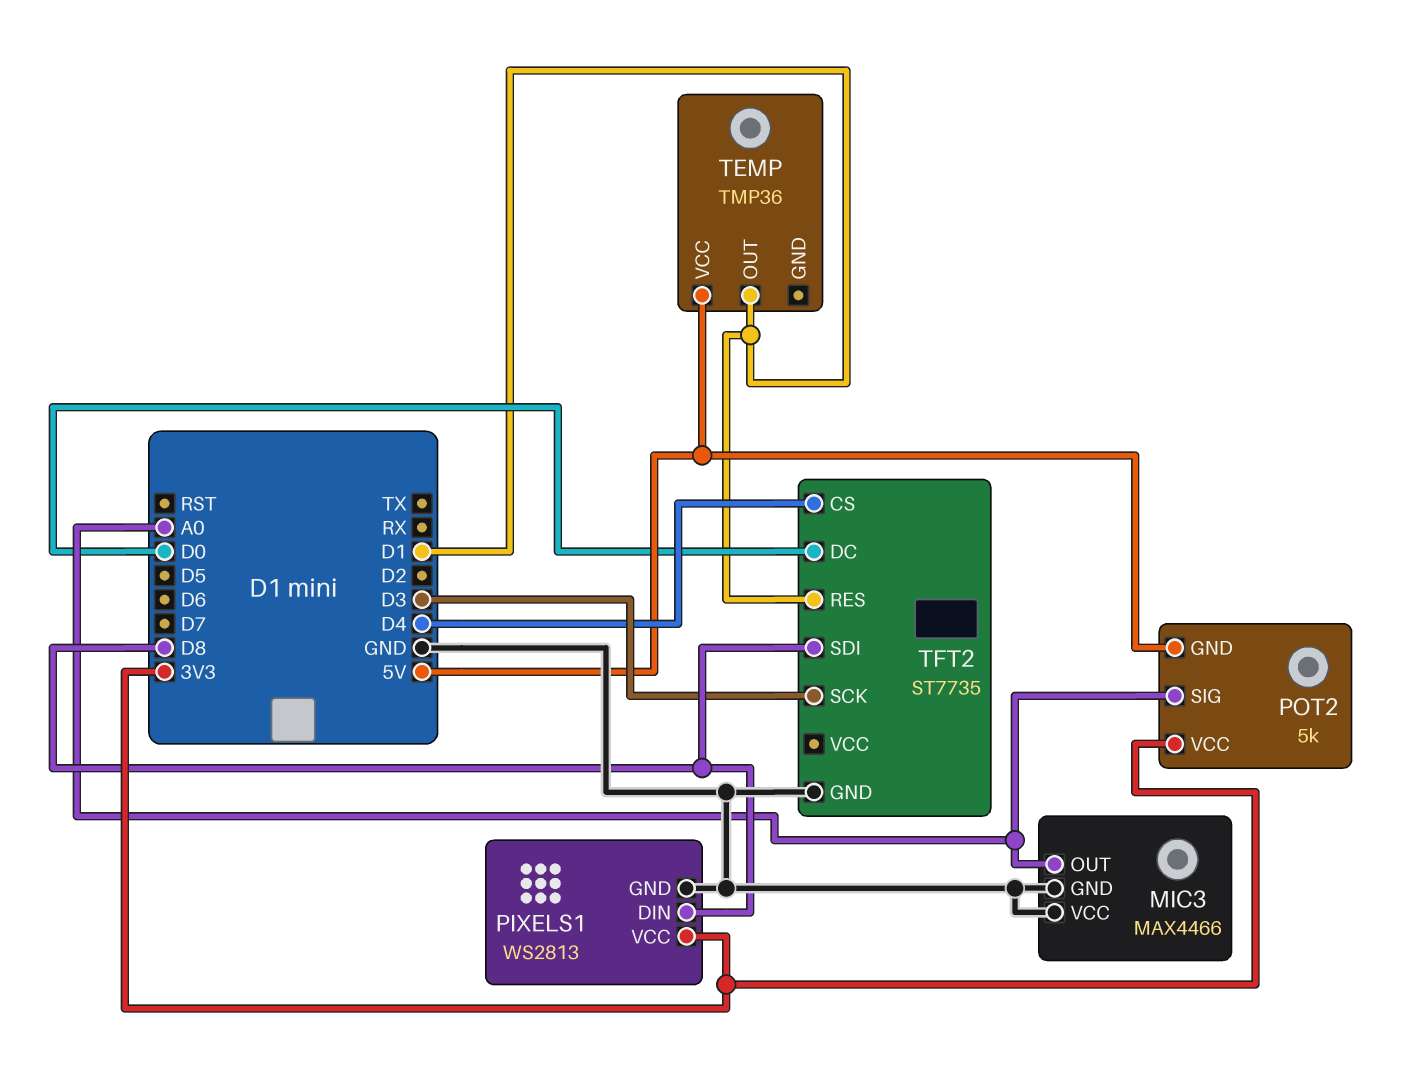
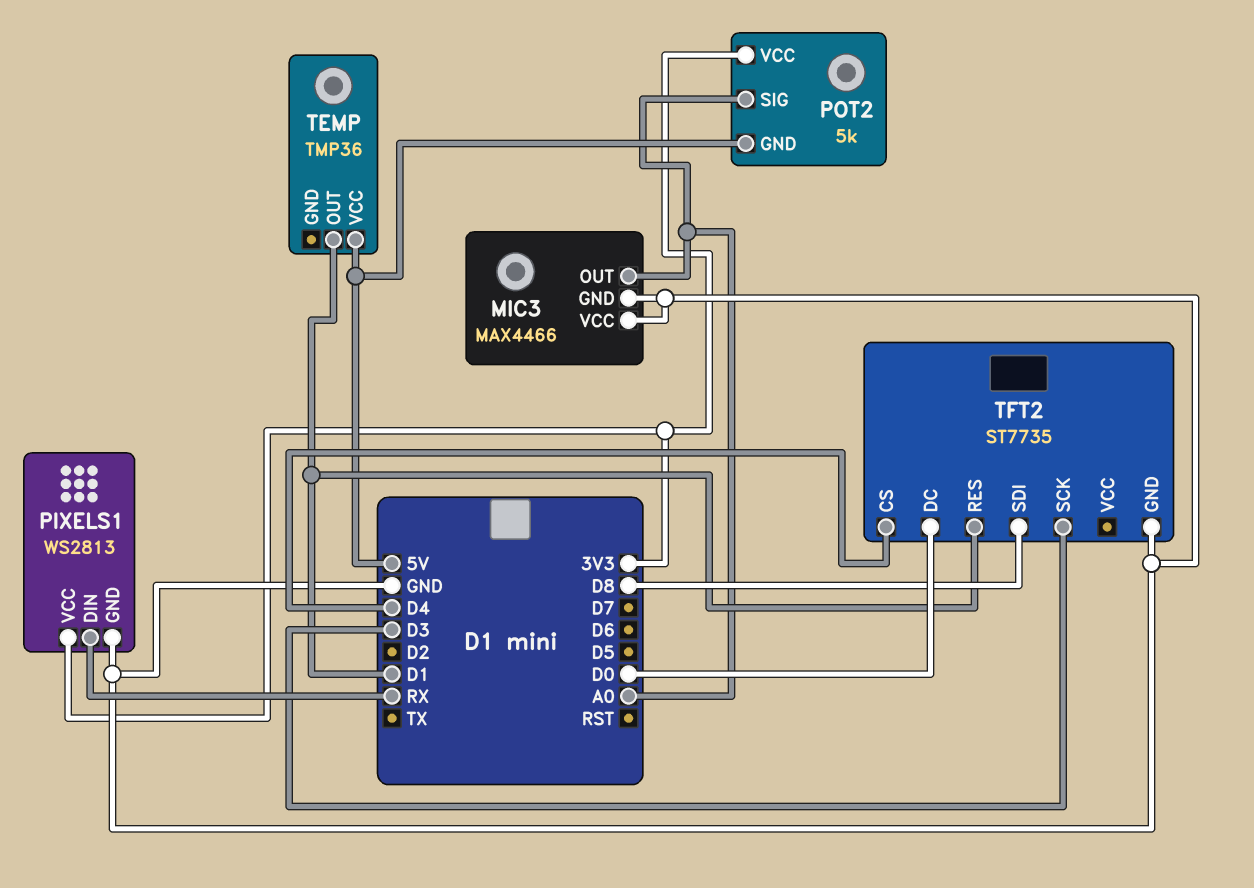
PIXELS1 pin DIN: D8 -> RX

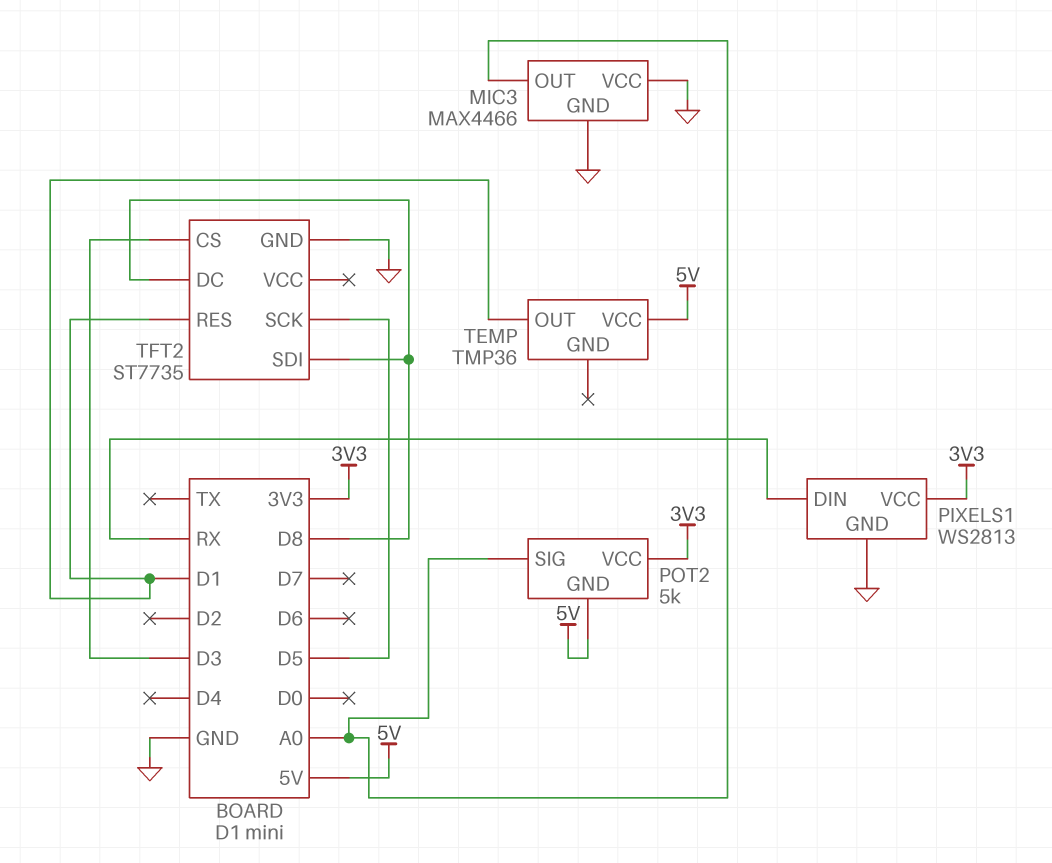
TFT2 pin CS: D4 -> D3
TFT2 pin DC: D0 -> D8
TFT2 pin SCK: D3 -> D5

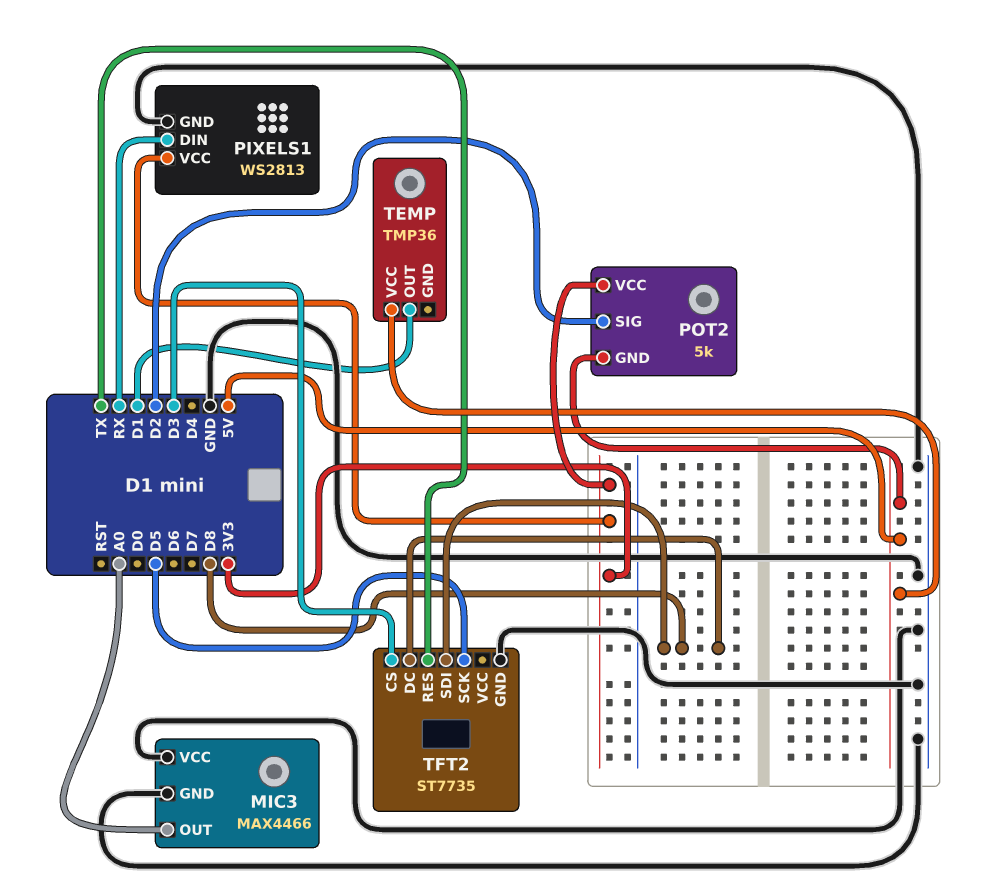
POT2 pin SIG: A0 -> D2
TFT2 pin RES: D1 -> TX

